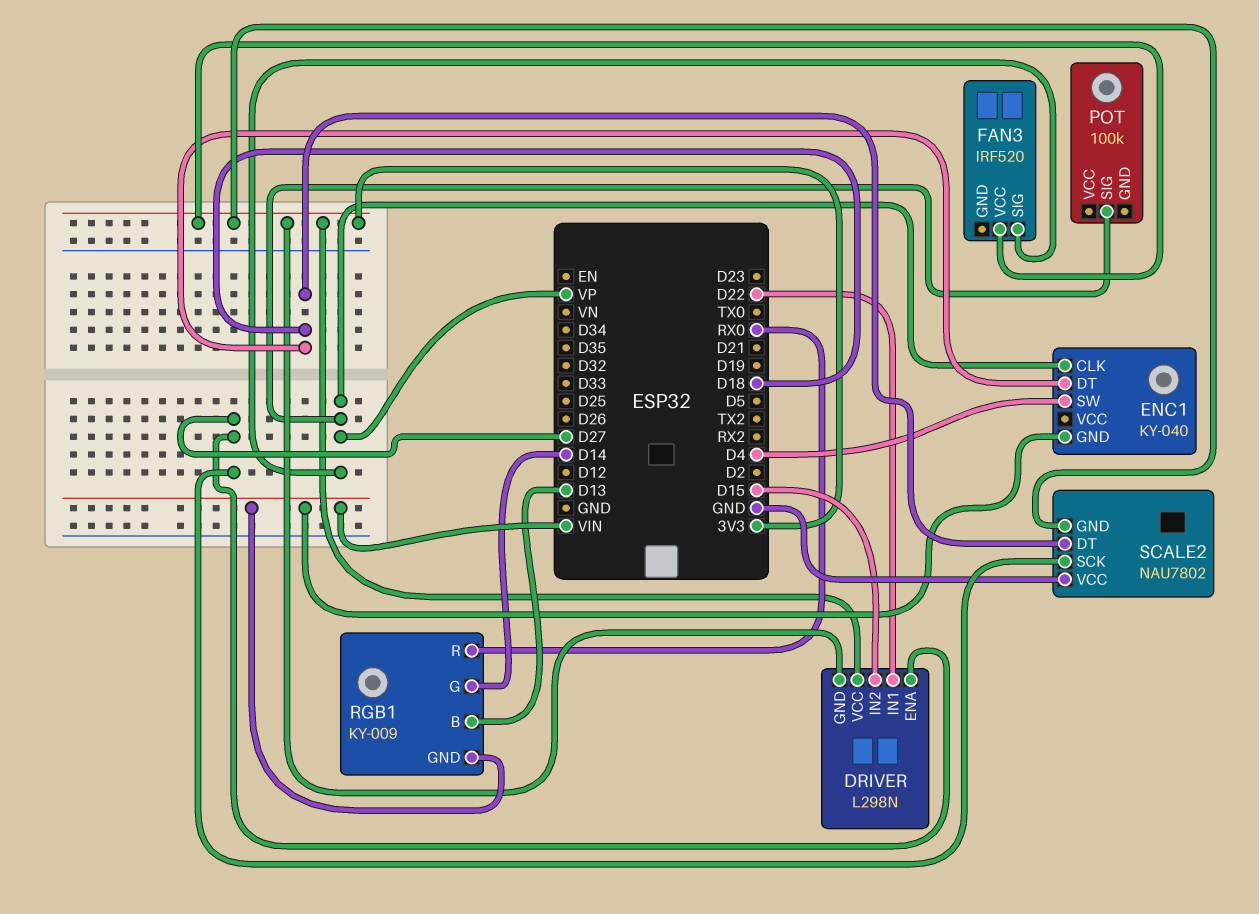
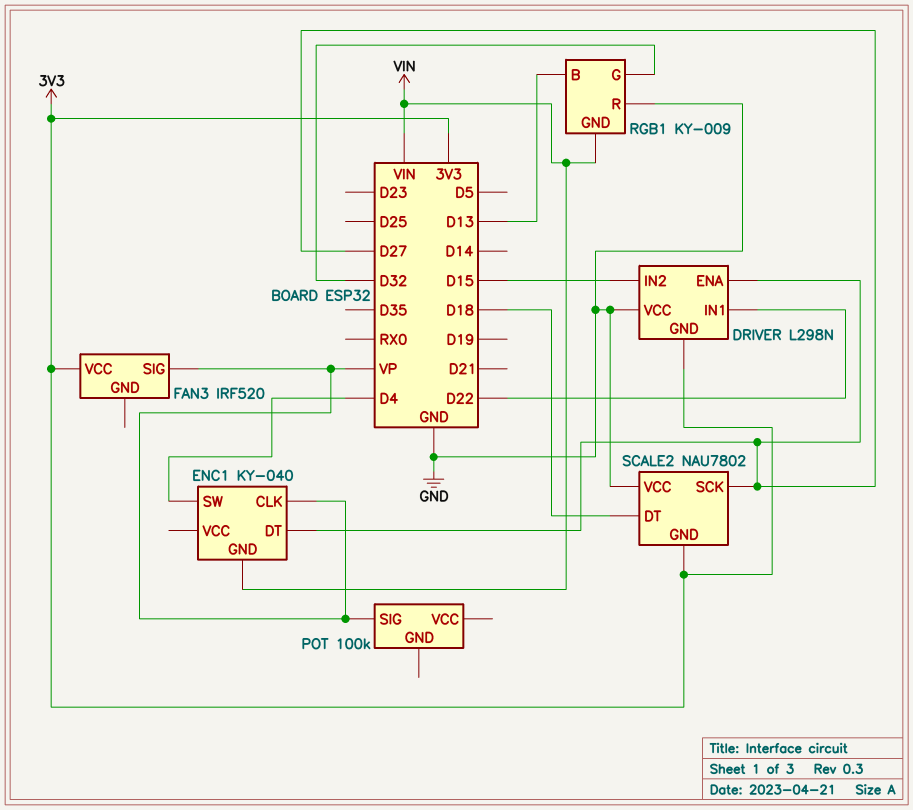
DRIVER pin VCC: 3V3 -> GND
ENC1 pin DT: D18 -> D27
RGB1 pin G: D14 -> D32
RGB1 pin R: RX0 -> GND

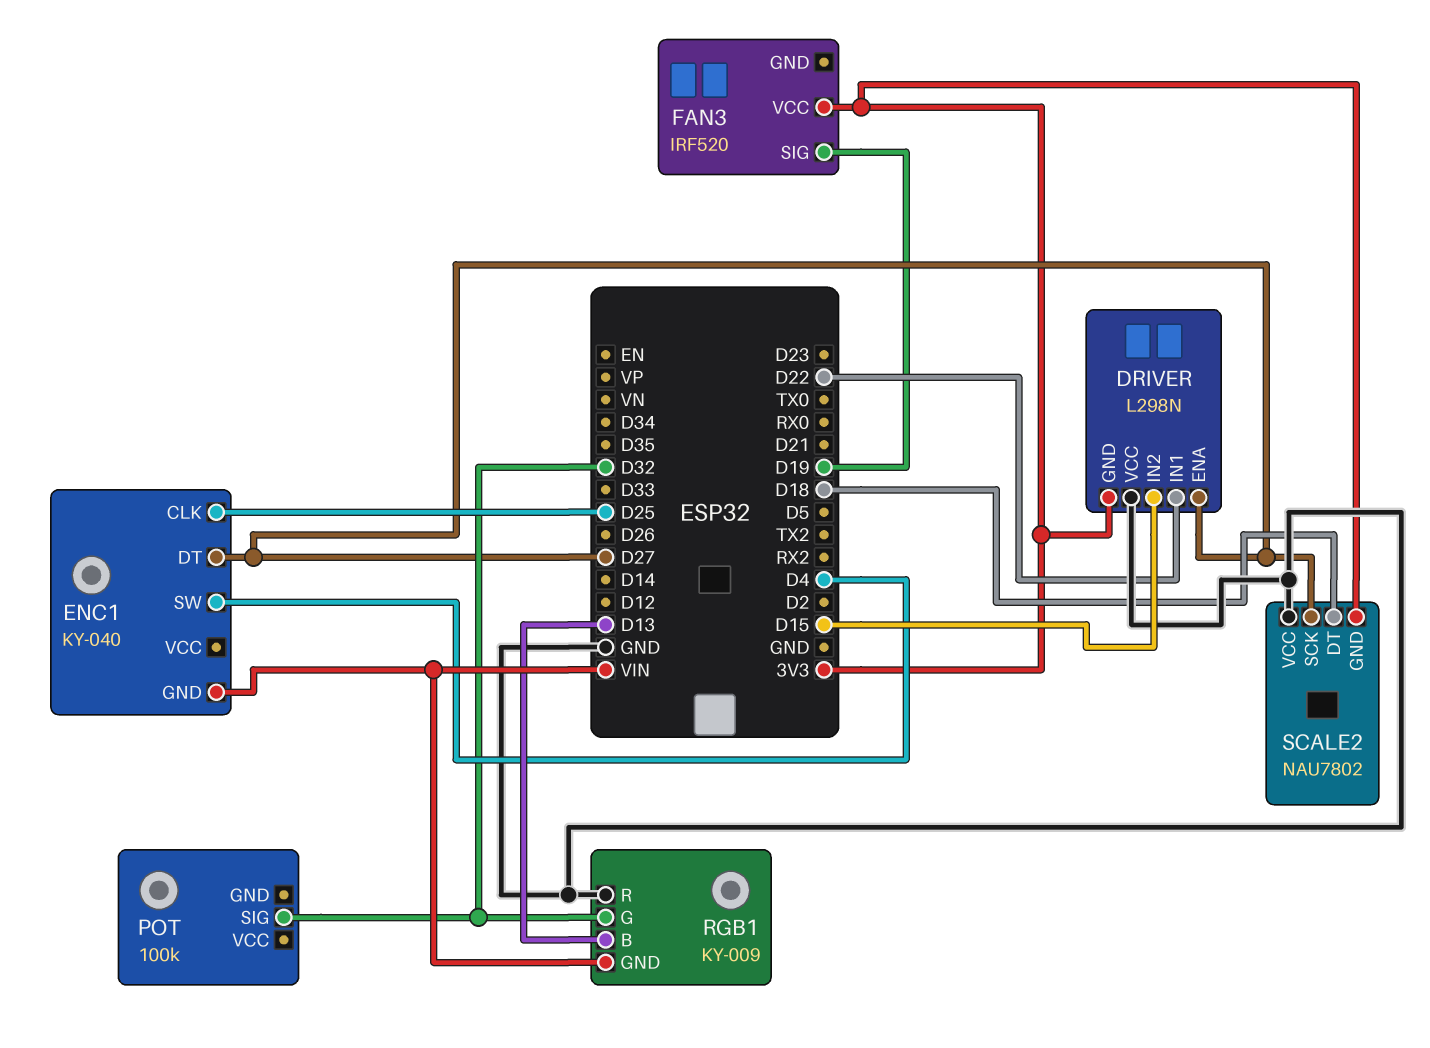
ENC1 pin CLK: VP -> D25
FAN3 pin SIG: VP -> D19
POT pin SIG: VP -> D32

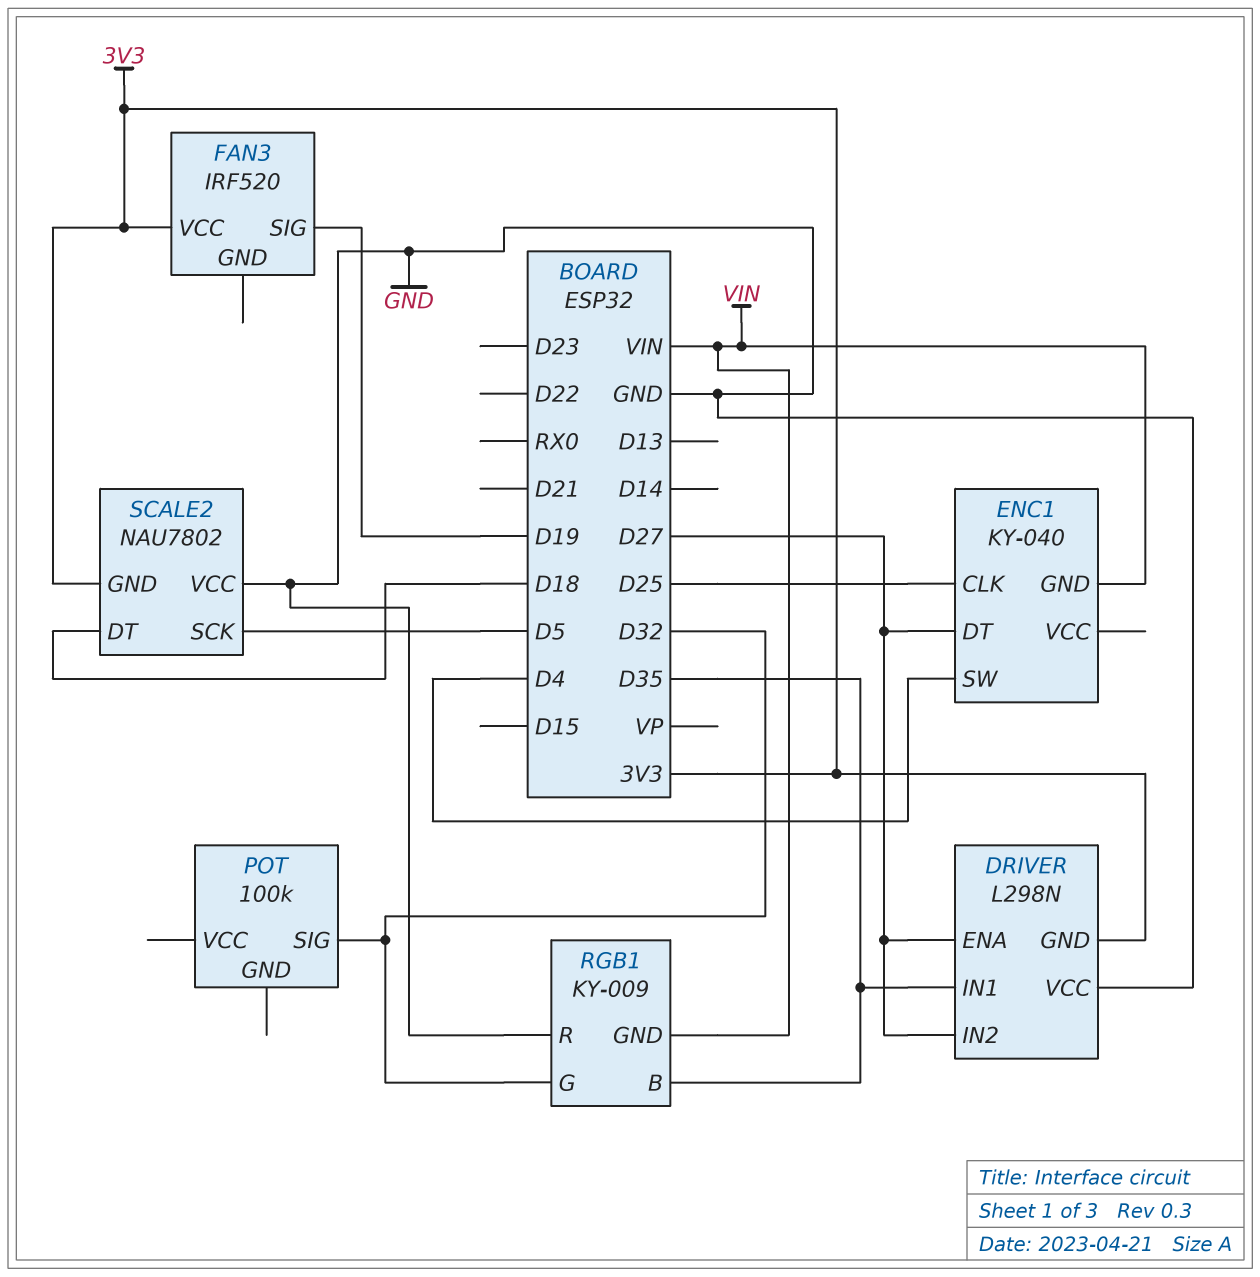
DRIVER pin IN1: D22 -> D35
DRIVER pin IN2: D15 -> D27
RGB1 pin B: D13 -> D35
SCALE2 pin SCK: D27 -> D5

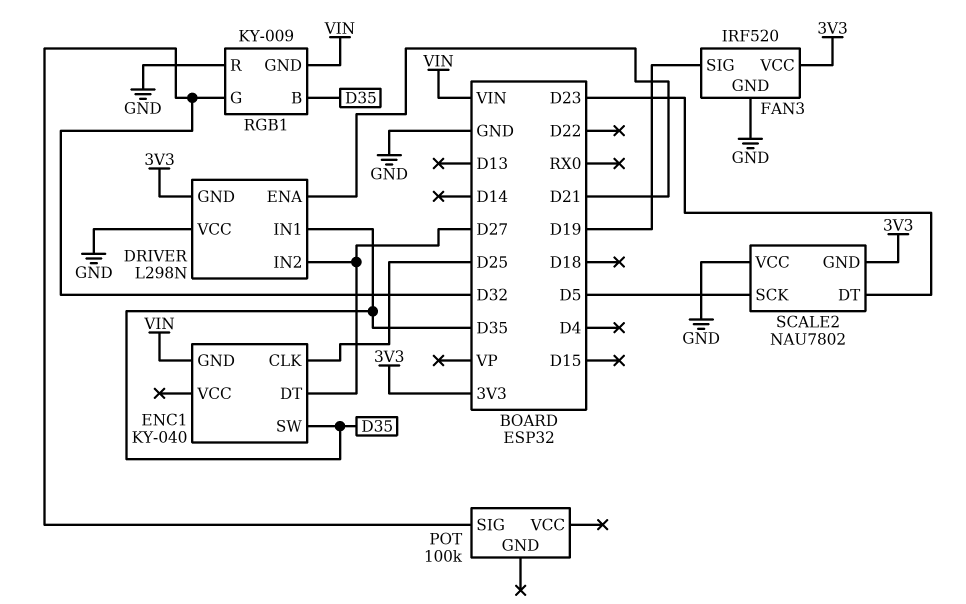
DRIVER pin ENA: D27 -> D21
ENC1 pin SW: D4 -> D35
FAN3 pin GND: none -> GND
SCALE2 pin DT: D18 -> D23

